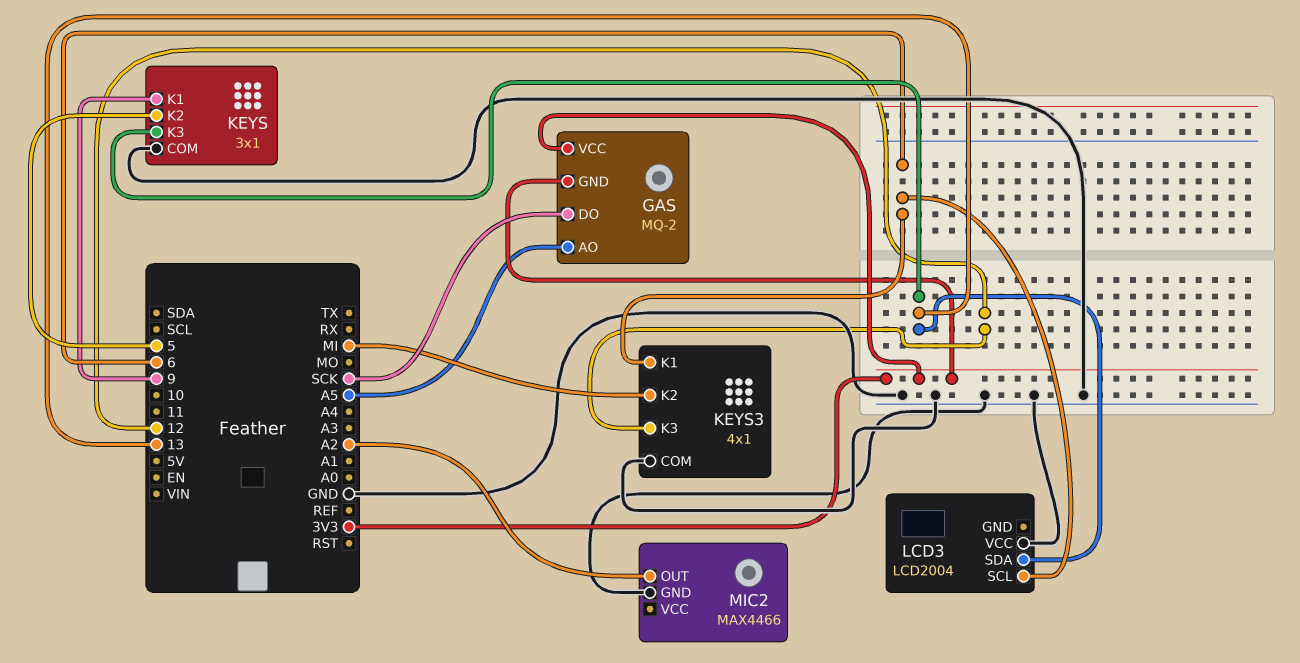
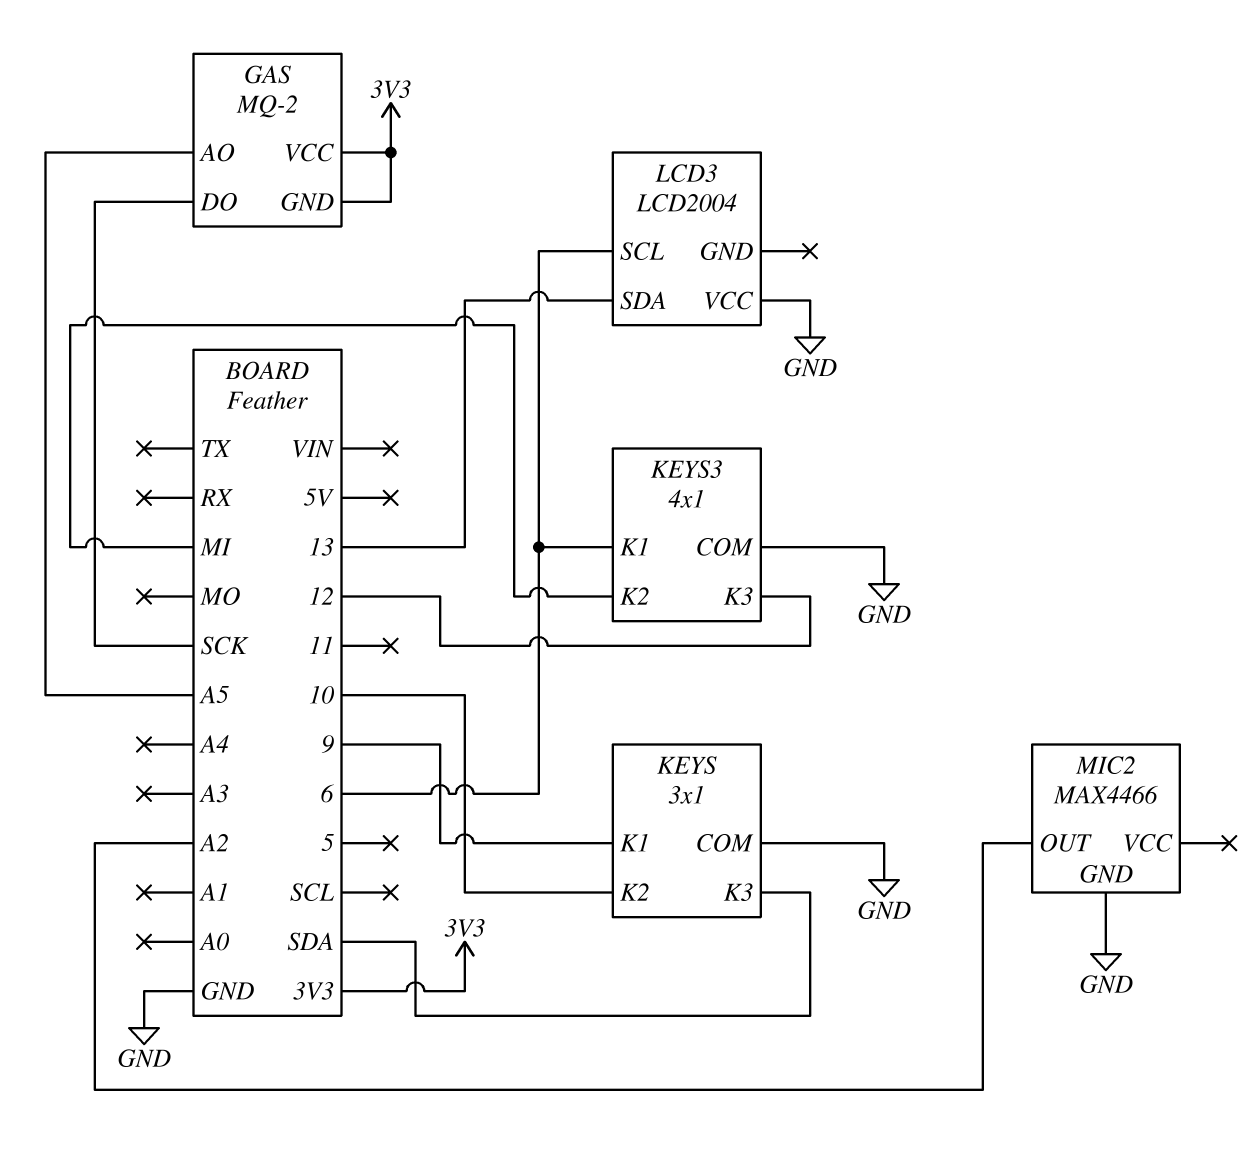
KEYS pin K2: 5 -> 10
KEYS pin K3: 13 -> SDA

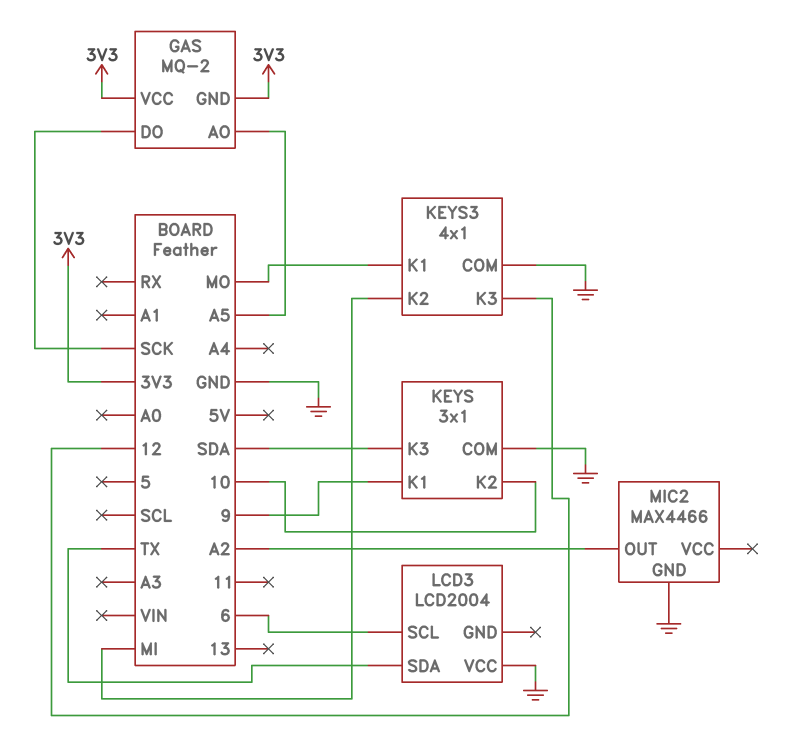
KEYS3 pin K1: 6 -> MO
LCD3 pin SDA: 13 -> TX

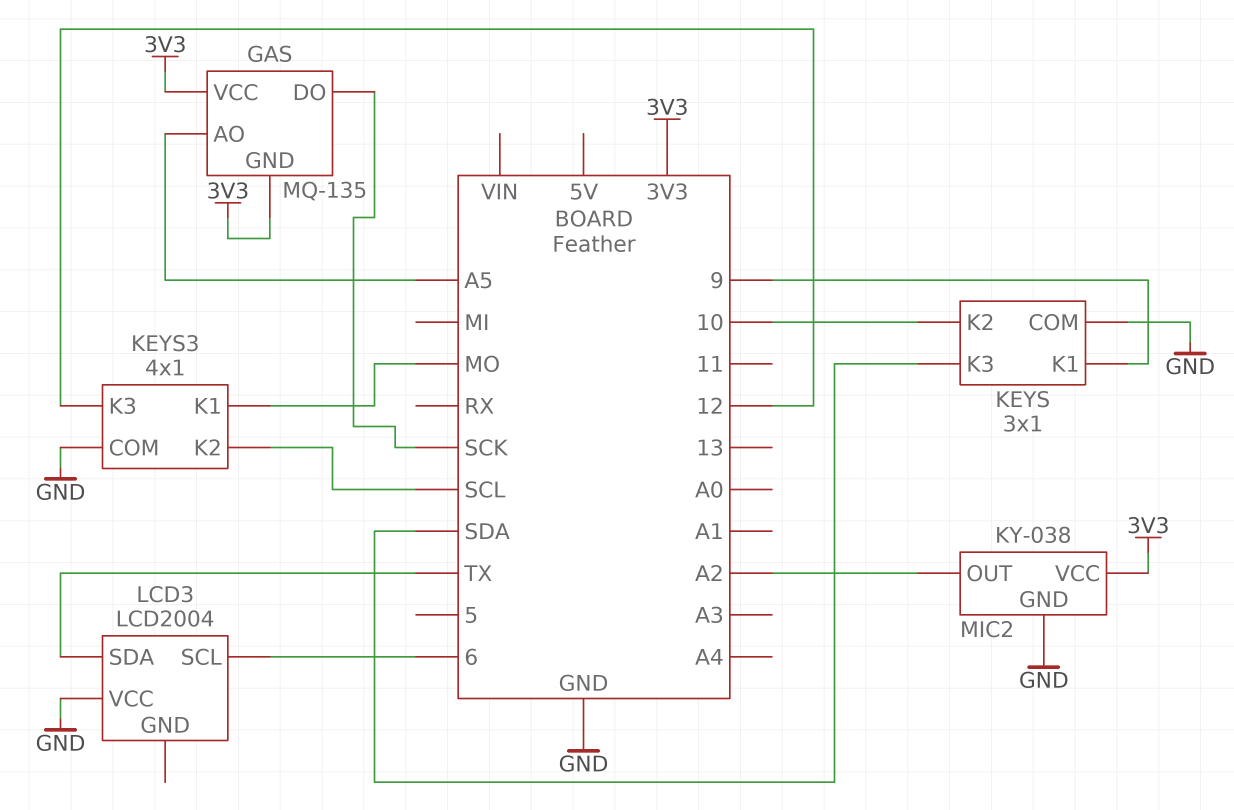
GAS: MQ-2 -> MQ-135
KEYS3 pin K2: MI -> SCL
MIC2: MAX4466 -> KY-038
MIC2 pin VCC: none -> 3V3

